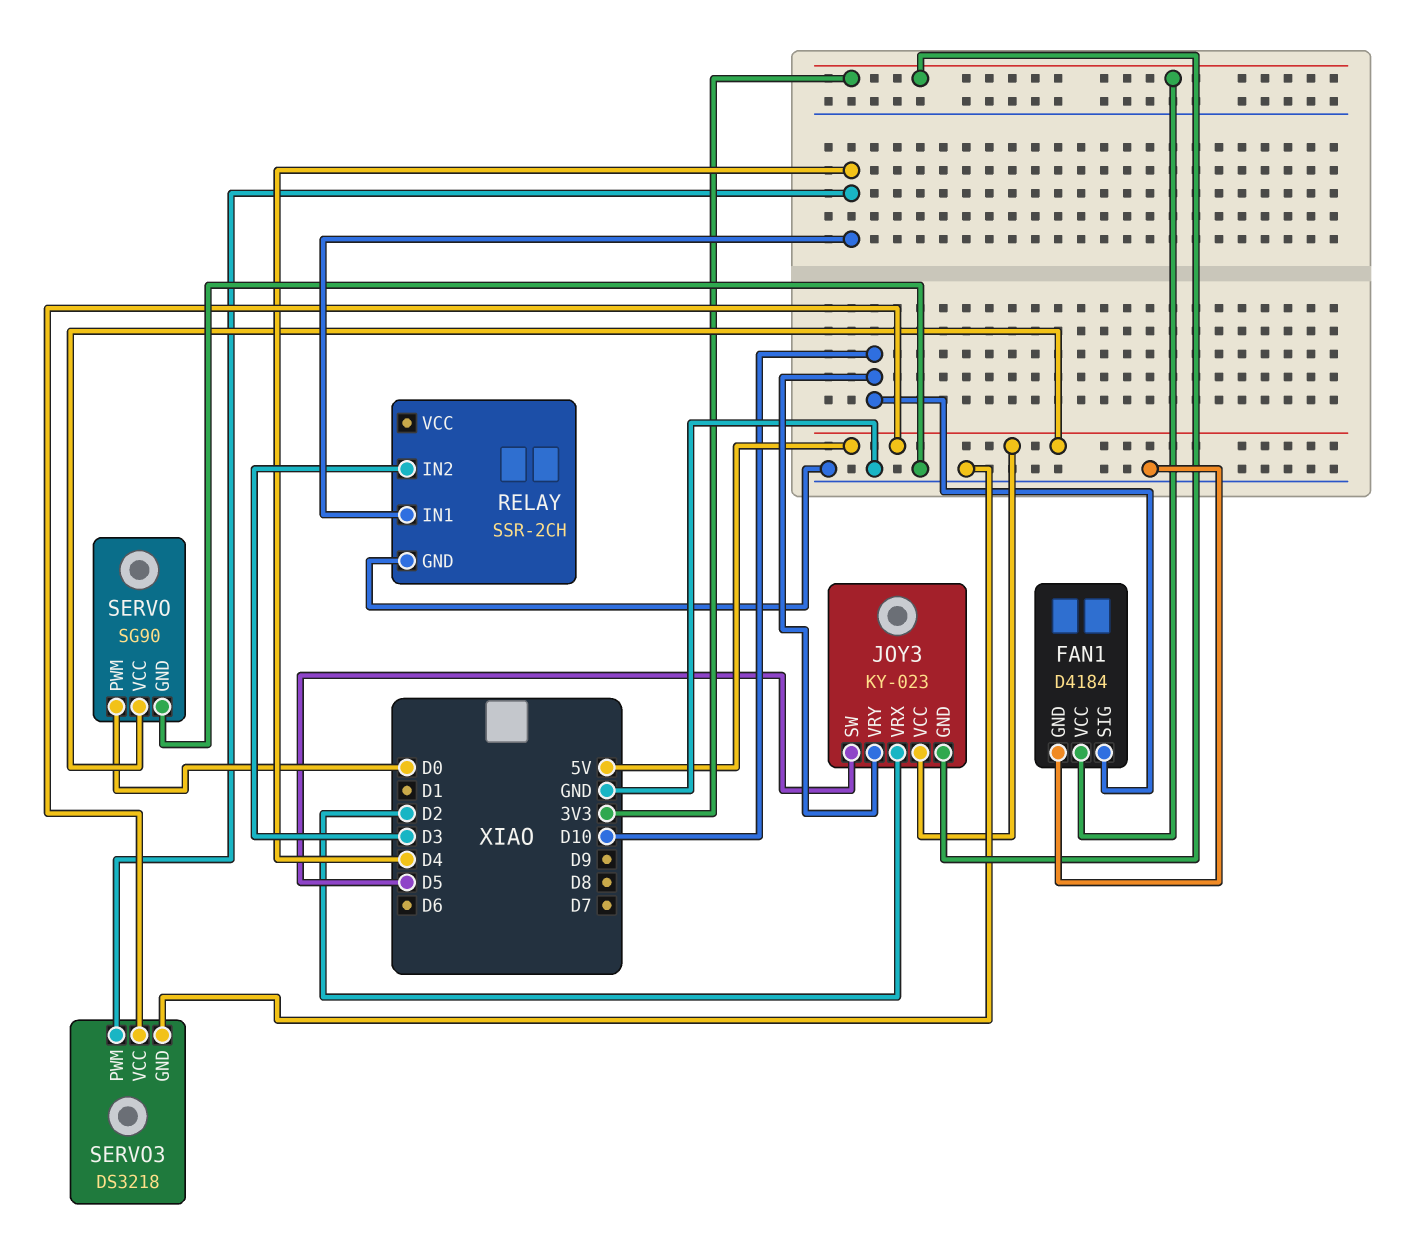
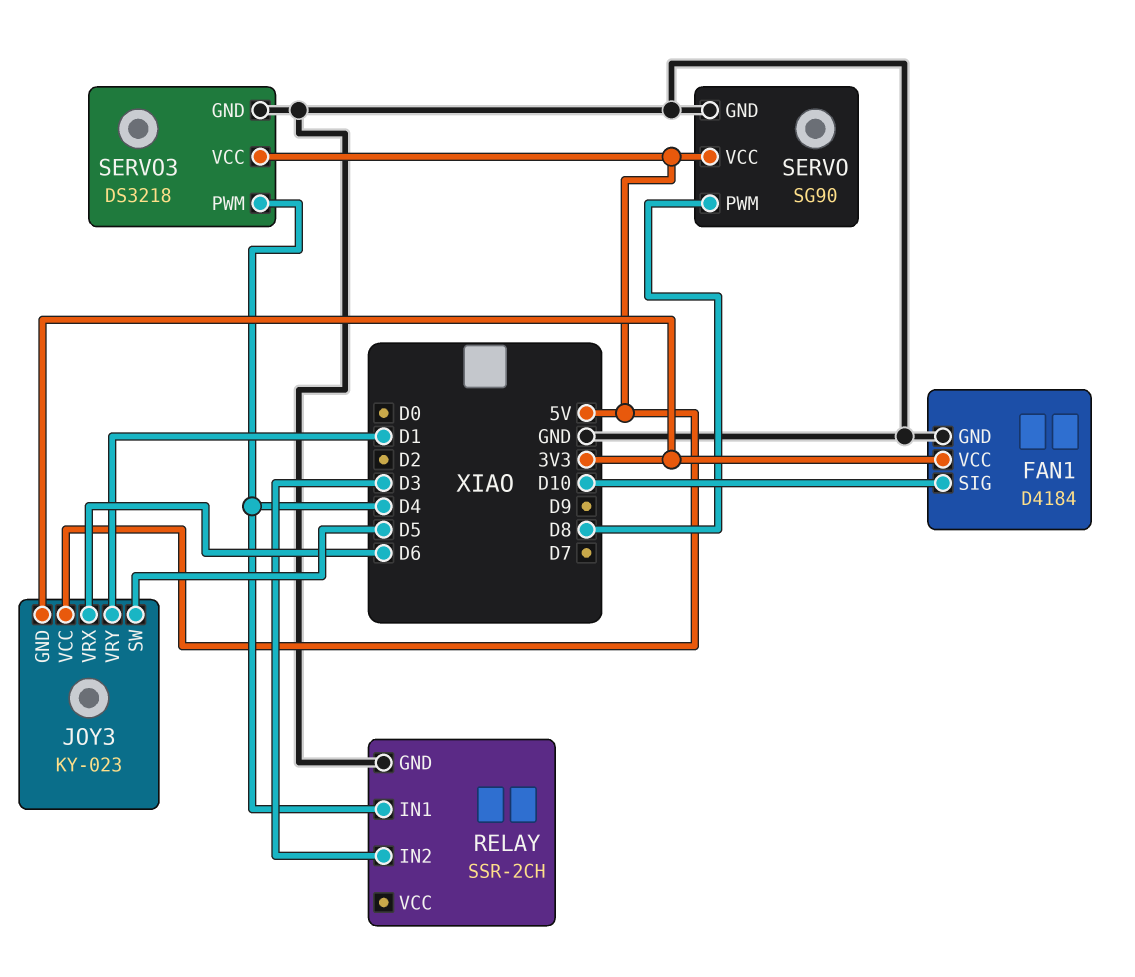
JOY3 pin VRX: D2 -> D6
JOY3 pin VRY: D10 -> D1
SERVO pin PWM: D0 -> D8

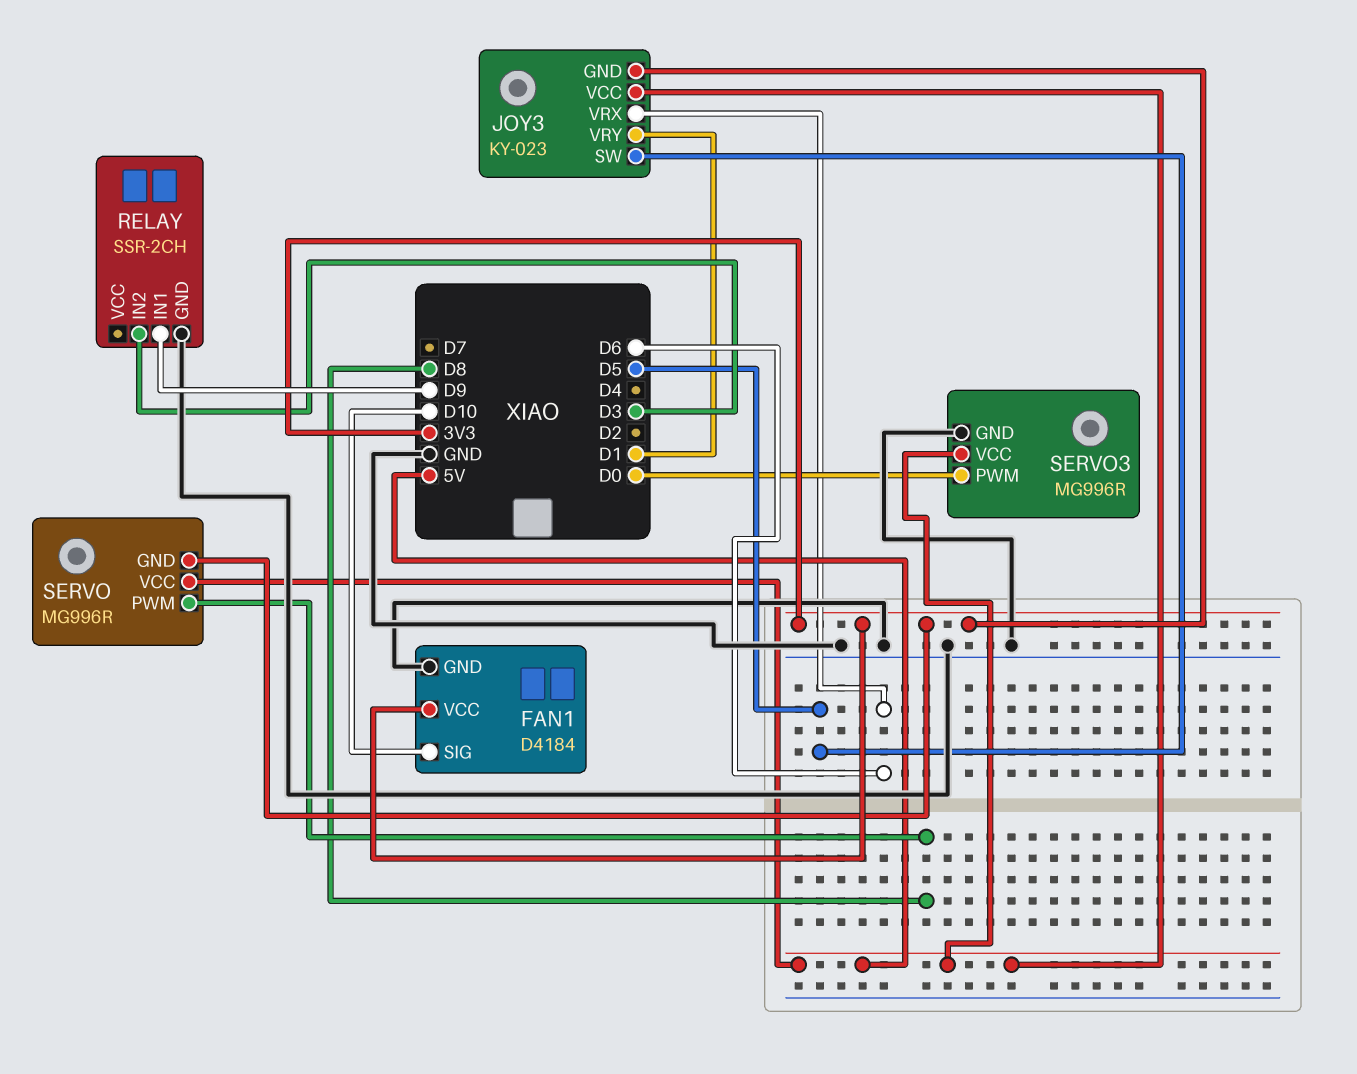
RELAY pin IN1: D4 -> D9
SERVO: SG90 -> MG996R
SERVO pin GND: GND -> 3V3
SERVO3: DS3218 -> MG996R
SERVO3 pin PWM: D4 -> D0

